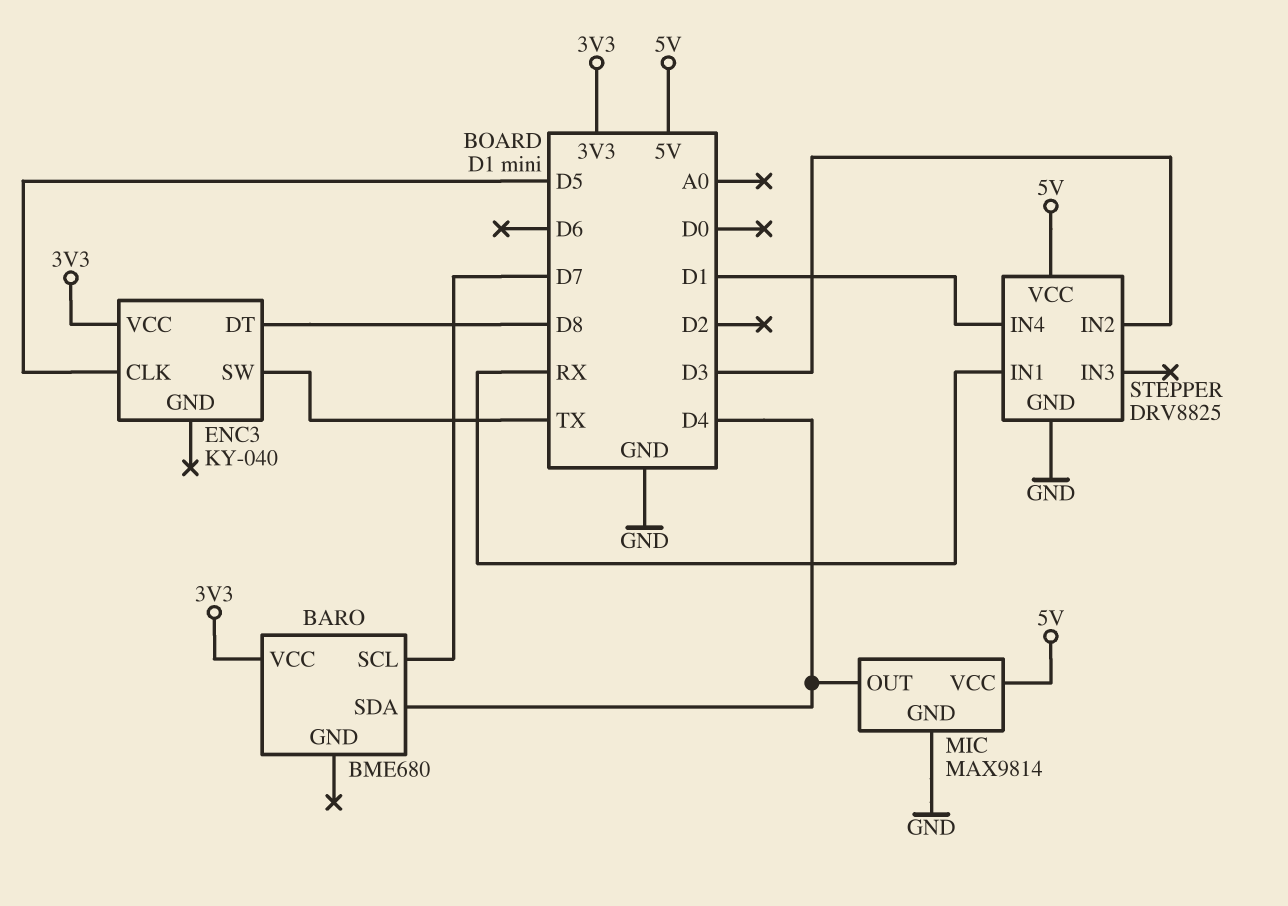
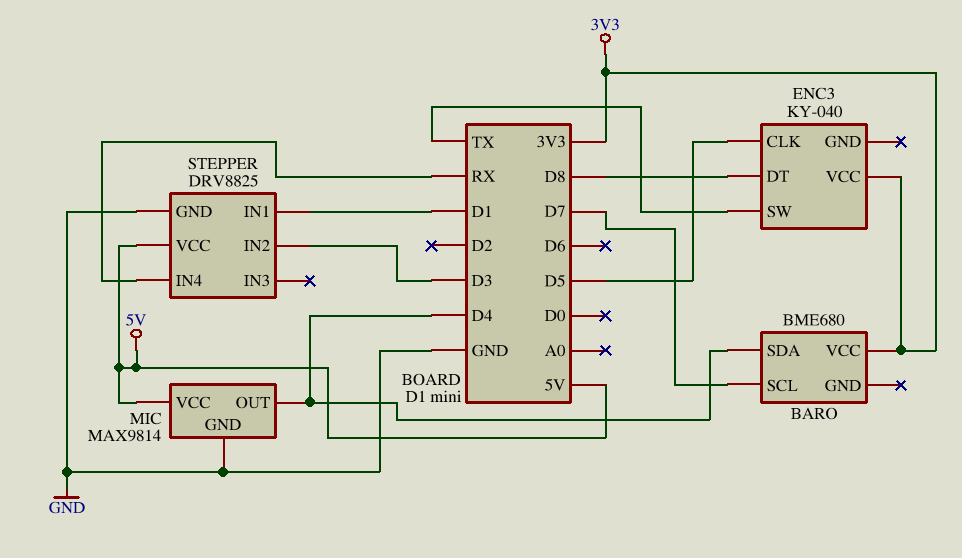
STEPPER pin IN1: RX -> D1
STEPPER pin IN4: D1 -> RX

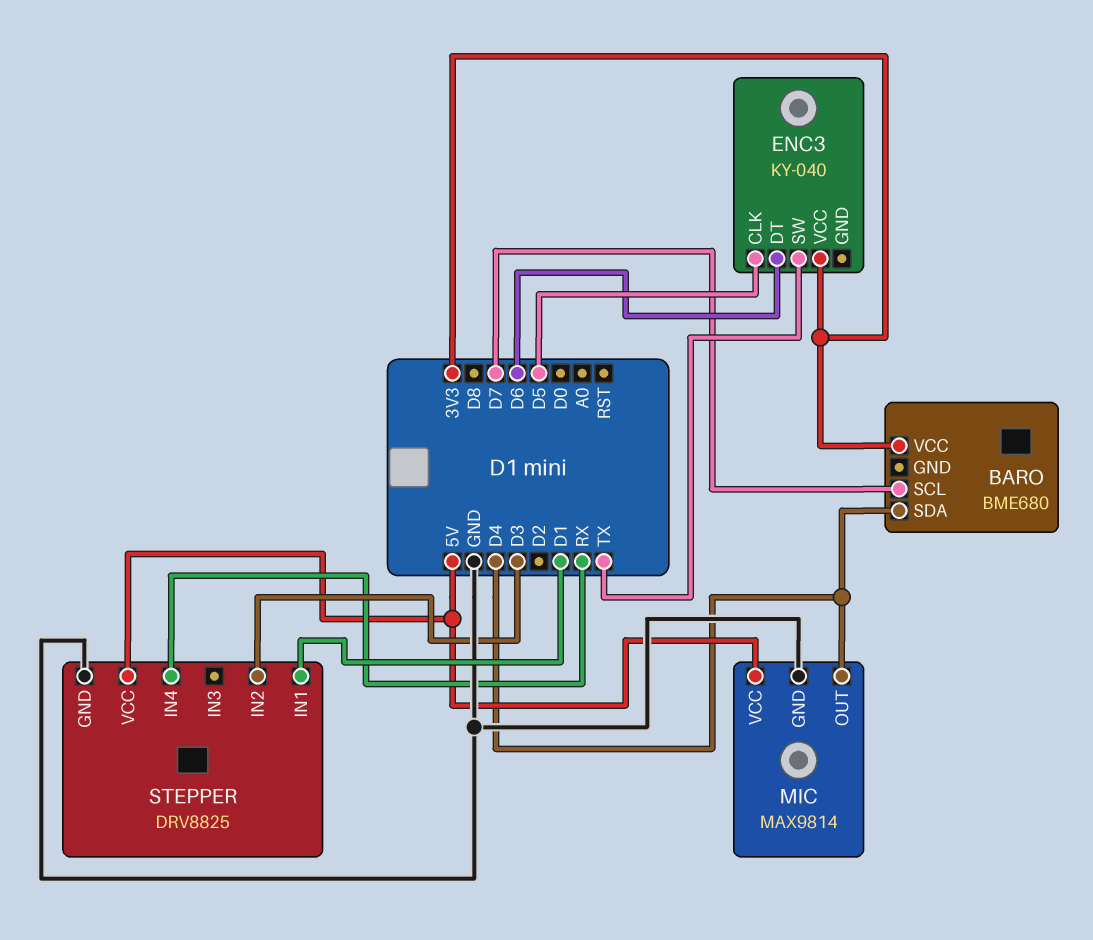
ENC3 pin DT: D8 -> D6

